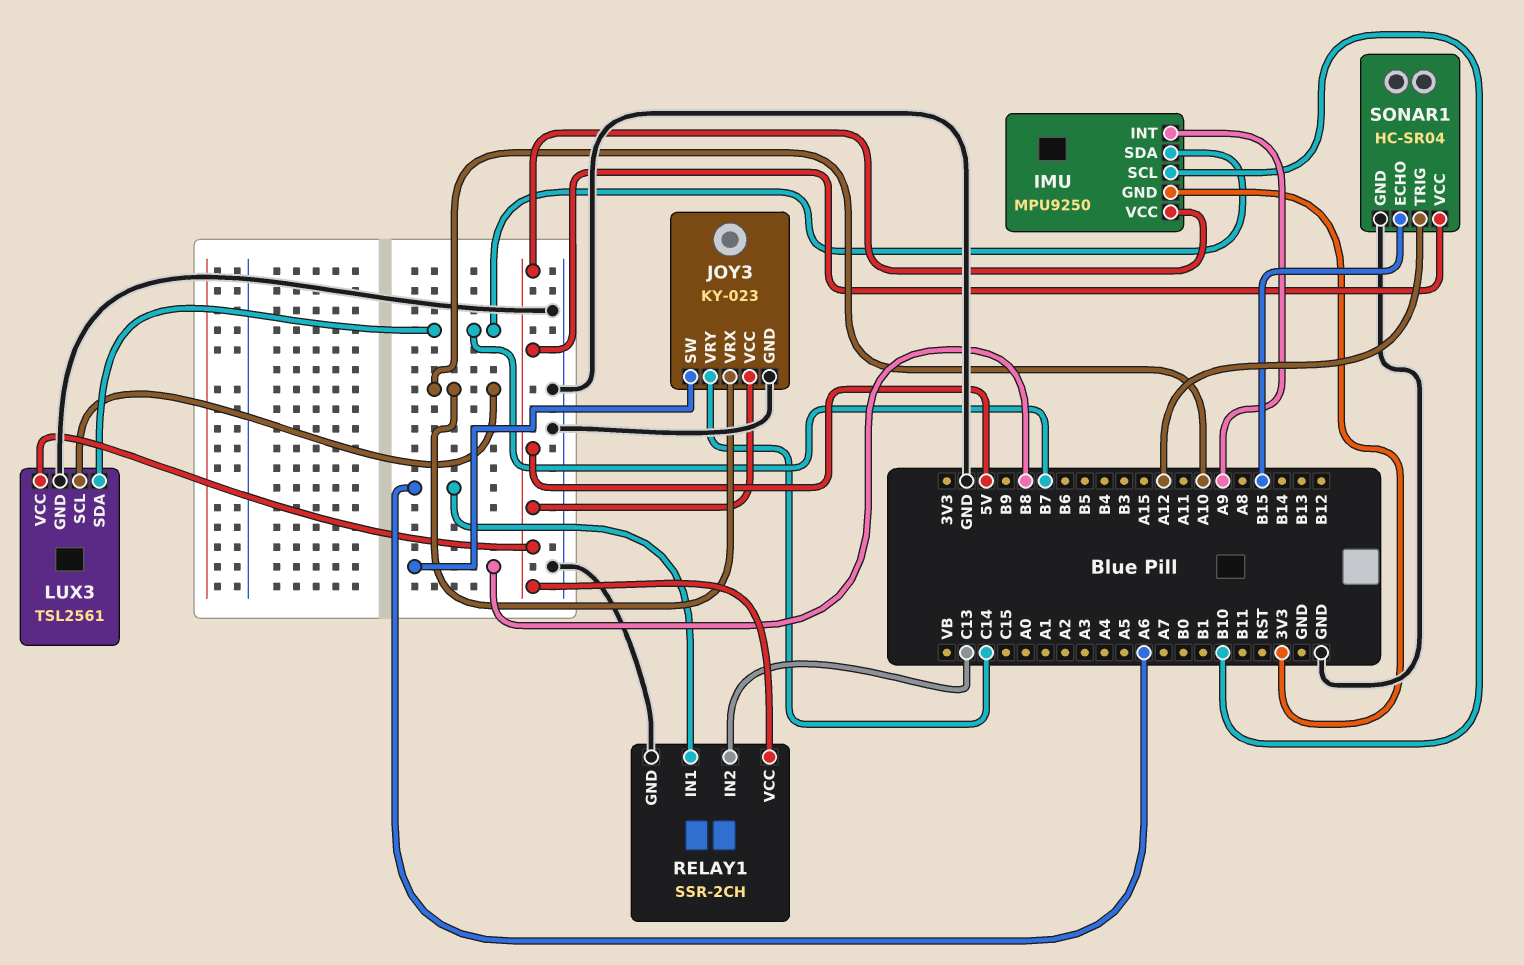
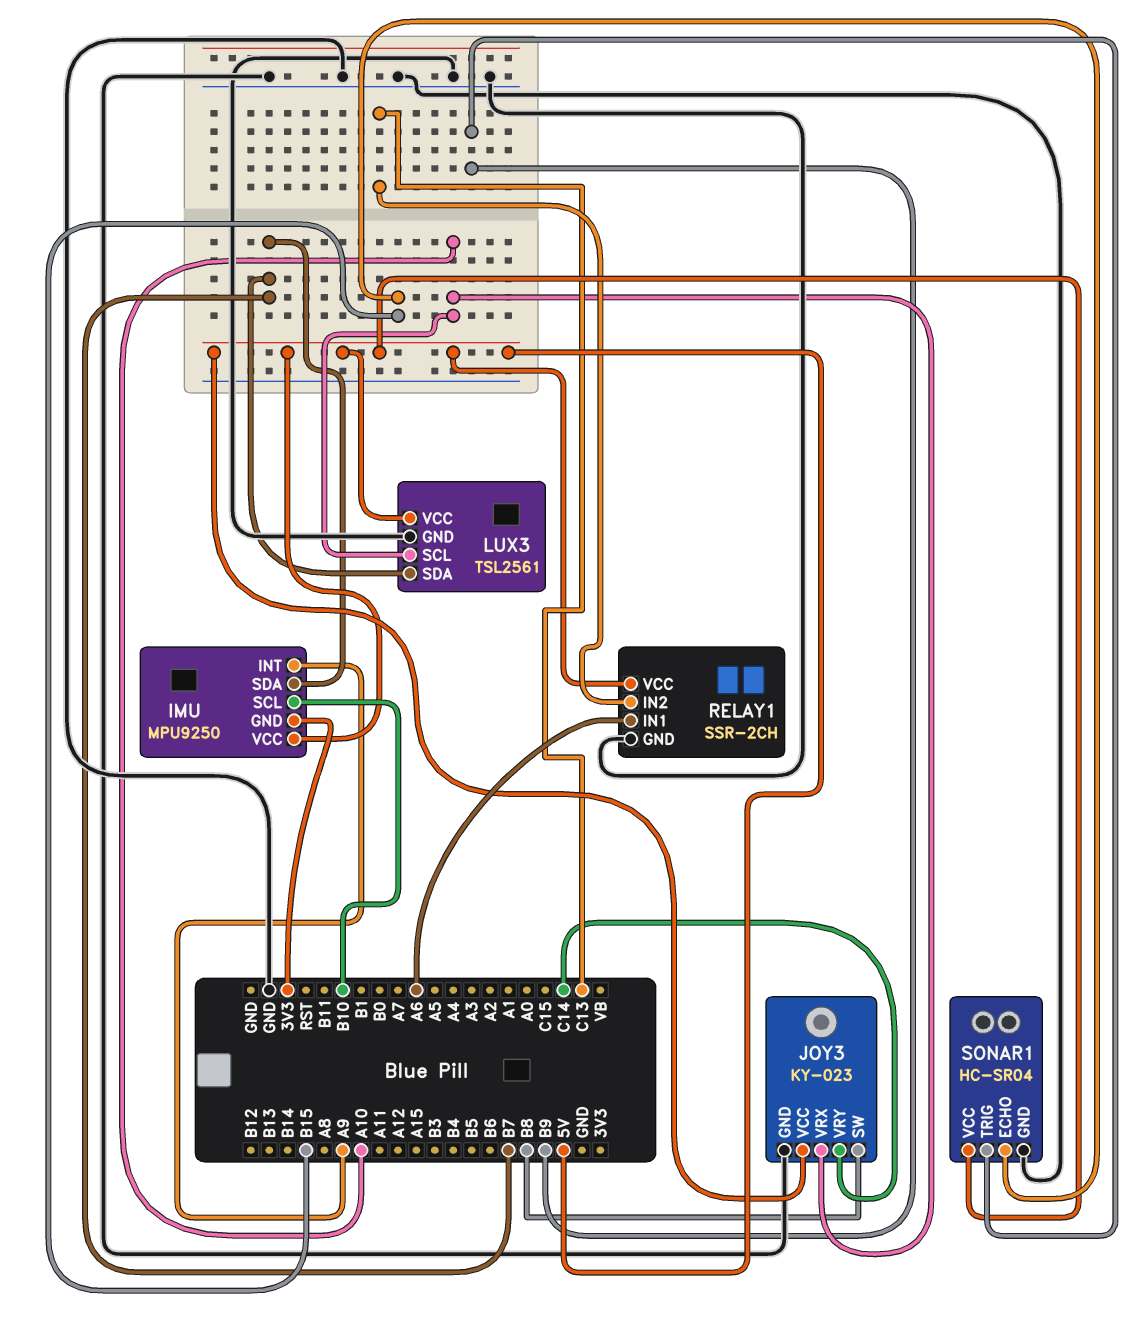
SONAR1 pin TRIG: A12 -> B9

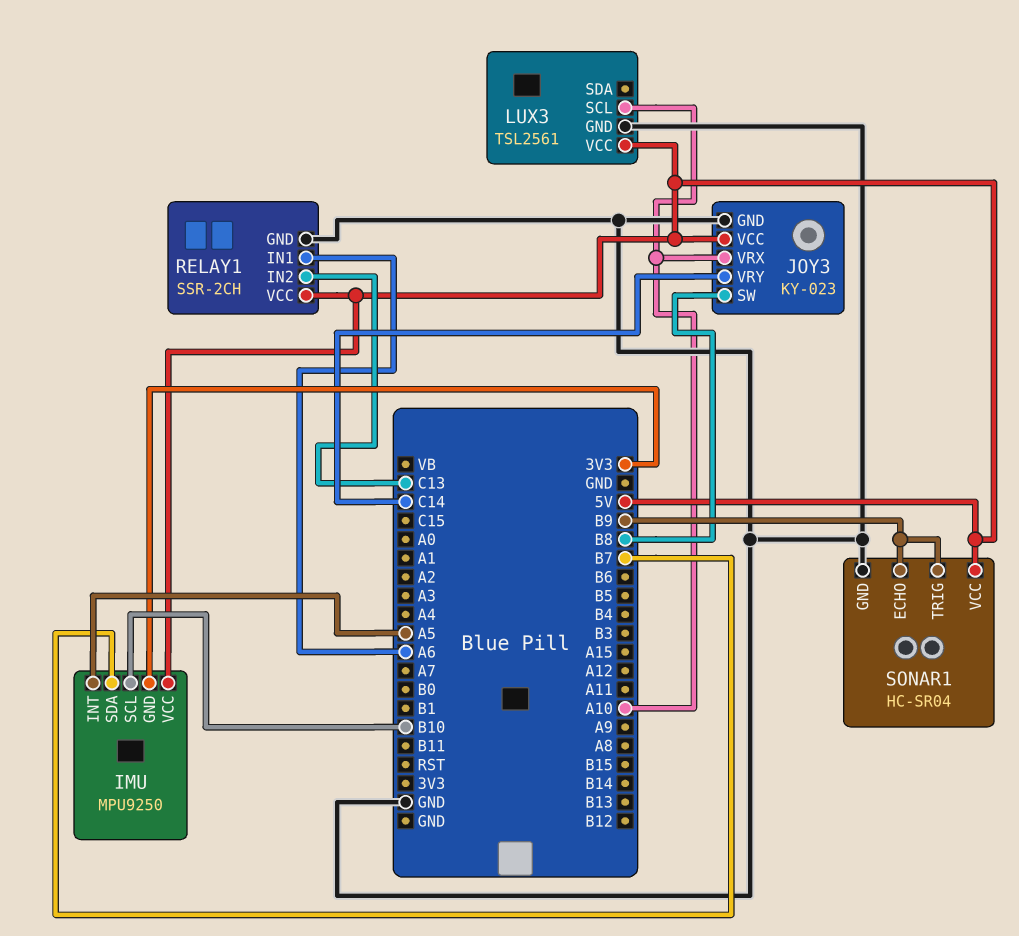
IMU pin INT: A9 -> A5
LUX3 pin SDA: B7 -> none
SONAR1 pin ECHO: B15 -> B9

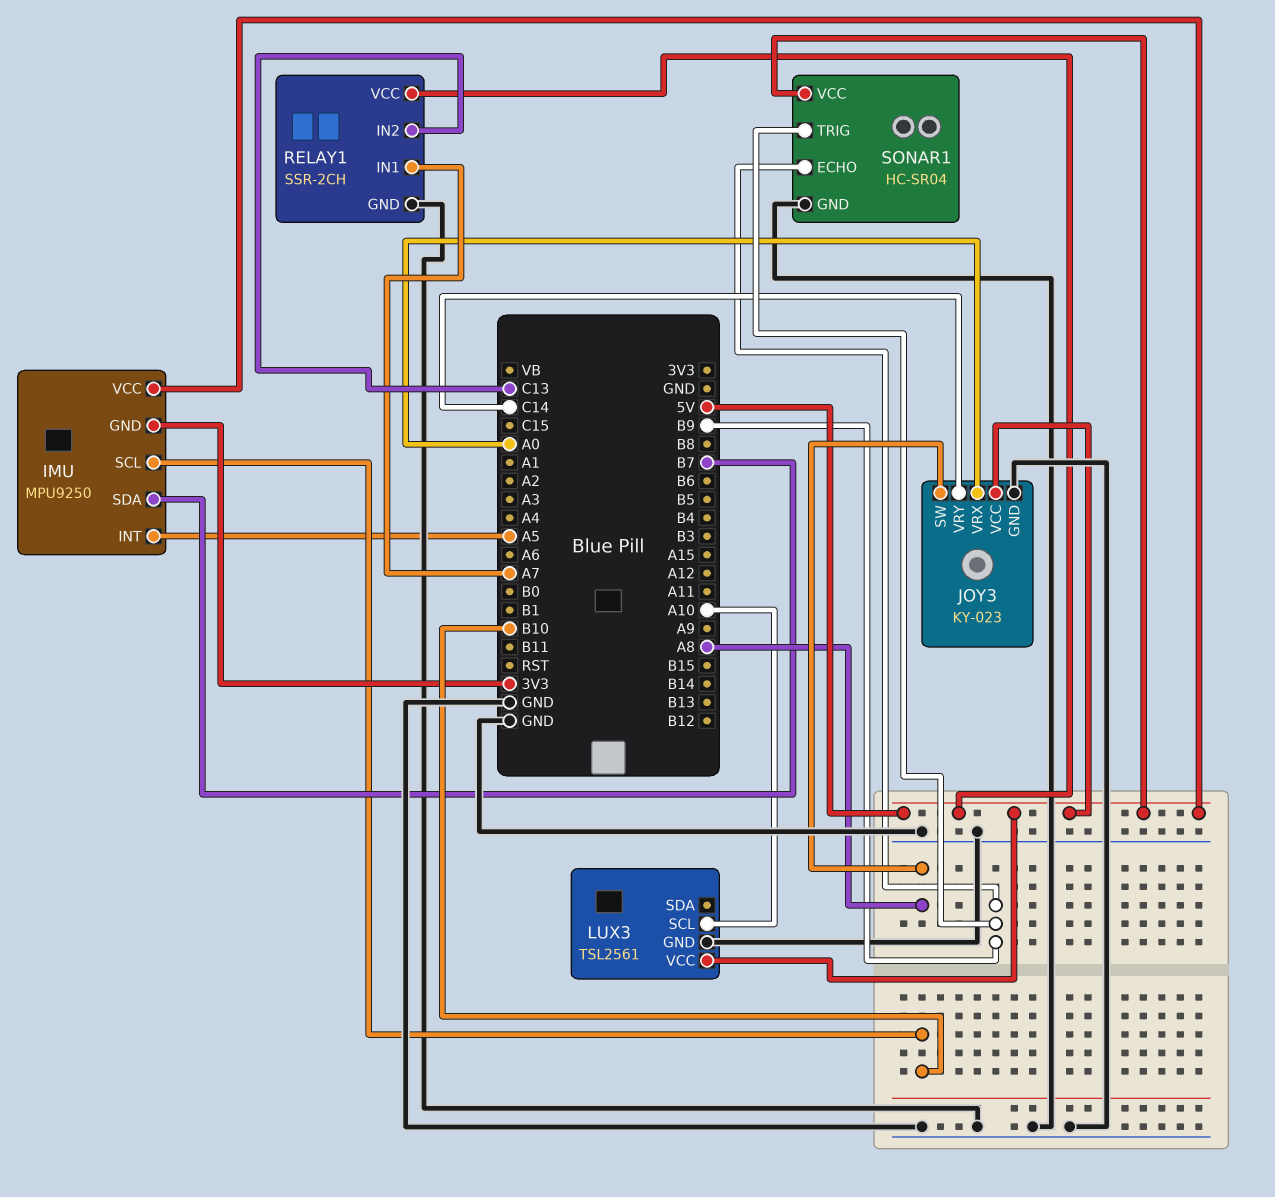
JOY3 pin SW: B8 -> A8
JOY3 pin VRX: A10 -> A0
RELAY1 pin IN1: A6 -> A7

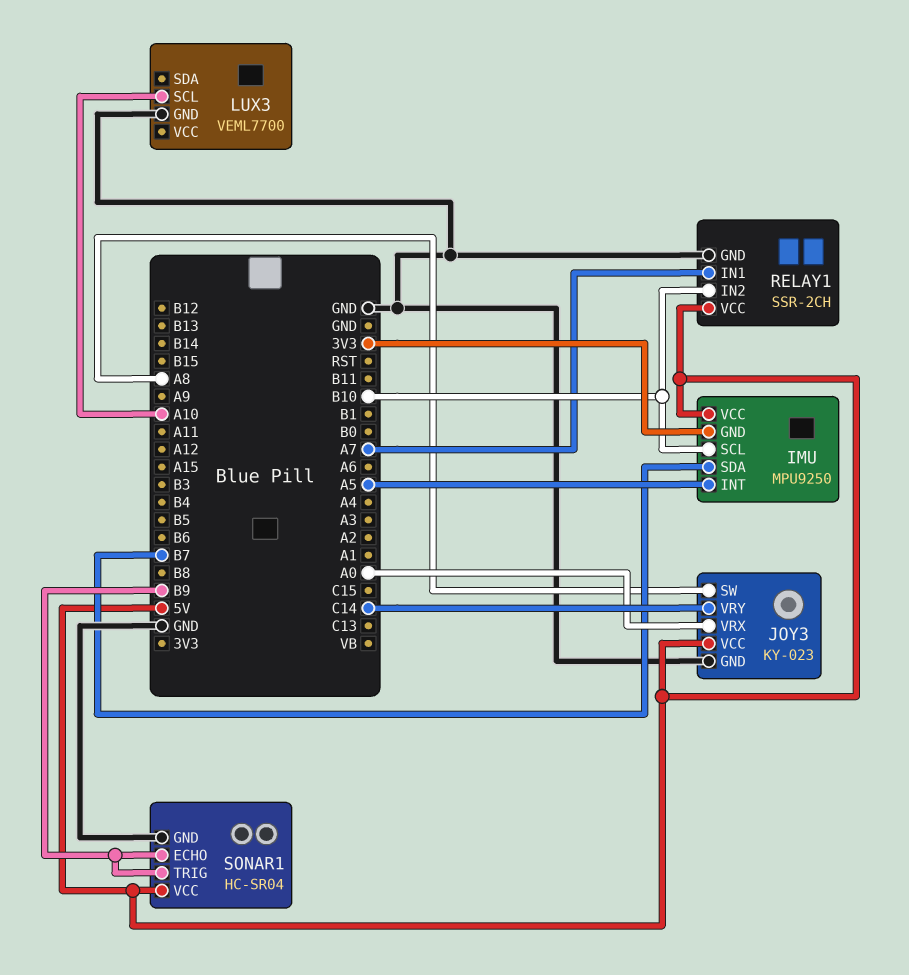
LUX3: TSL2561 -> VEML7700
LUX3 pin VCC: 5V -> none
RELAY1 pin IN2: C13 -> B10

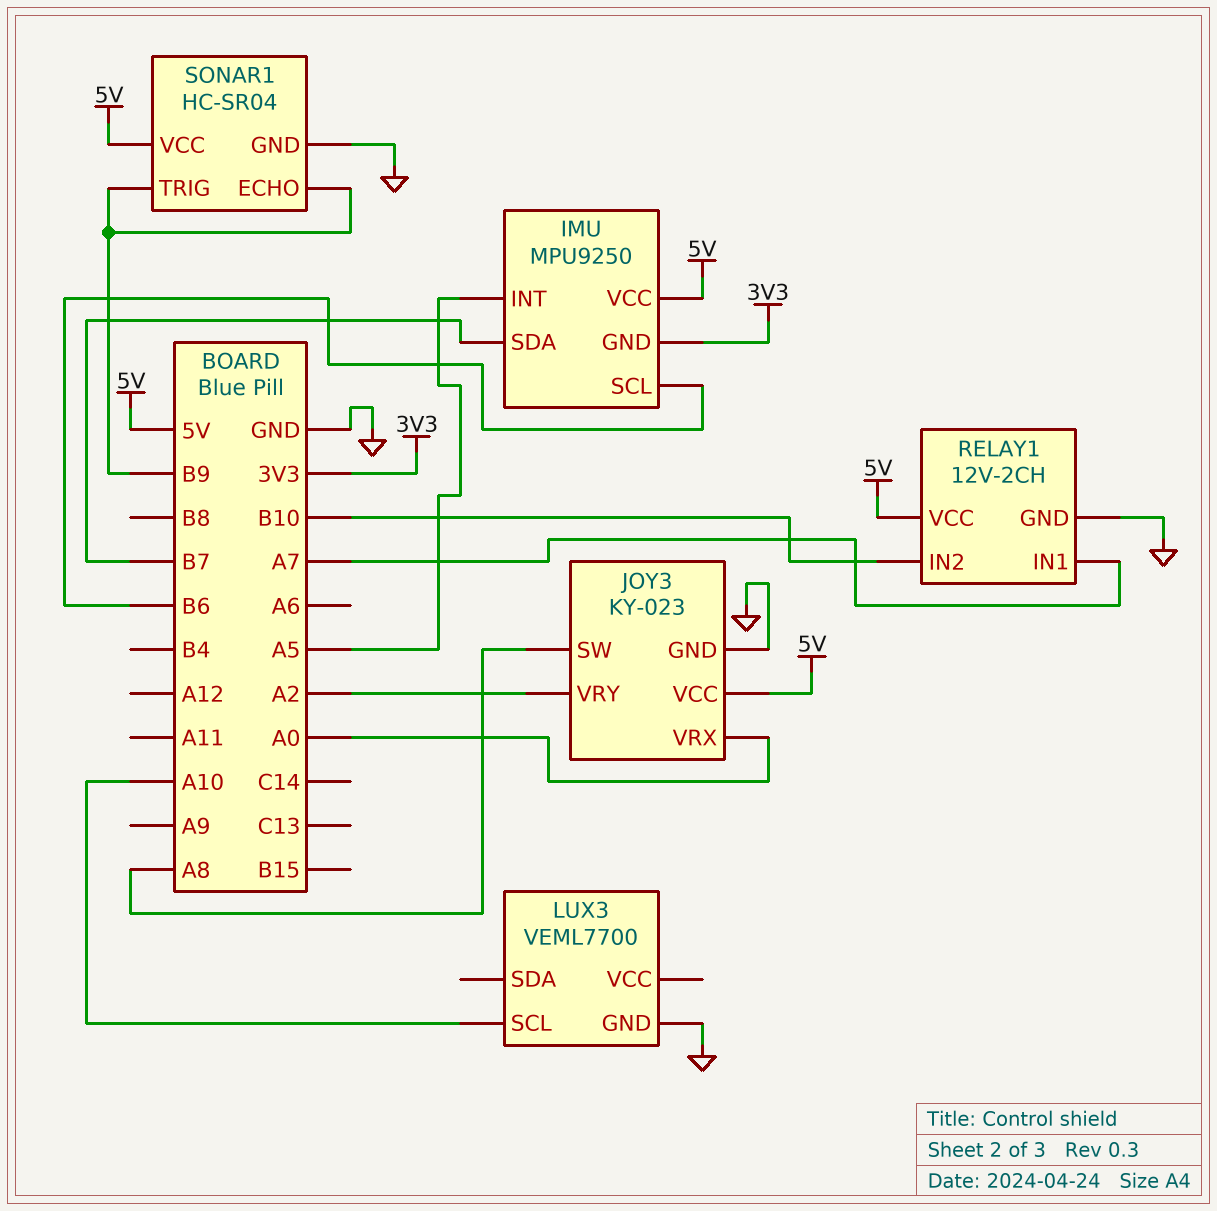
IMU pin SCL: B10 -> B6
JOY3 pin VRY: C14 -> A2
RELAY1: SSR-2CH -> 12V-2CH

